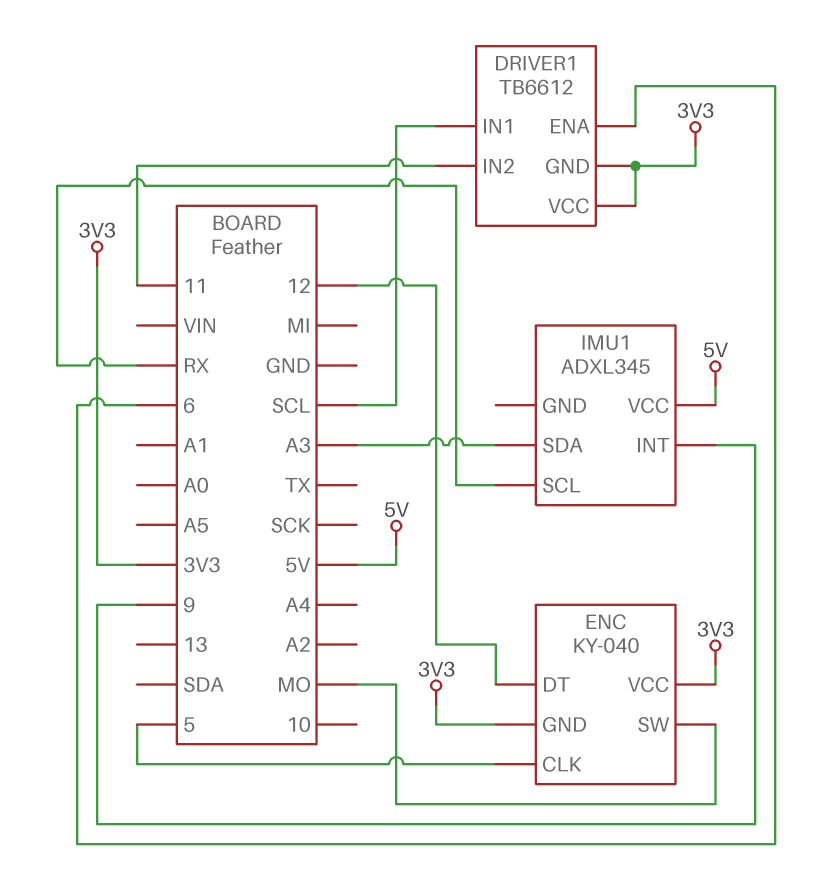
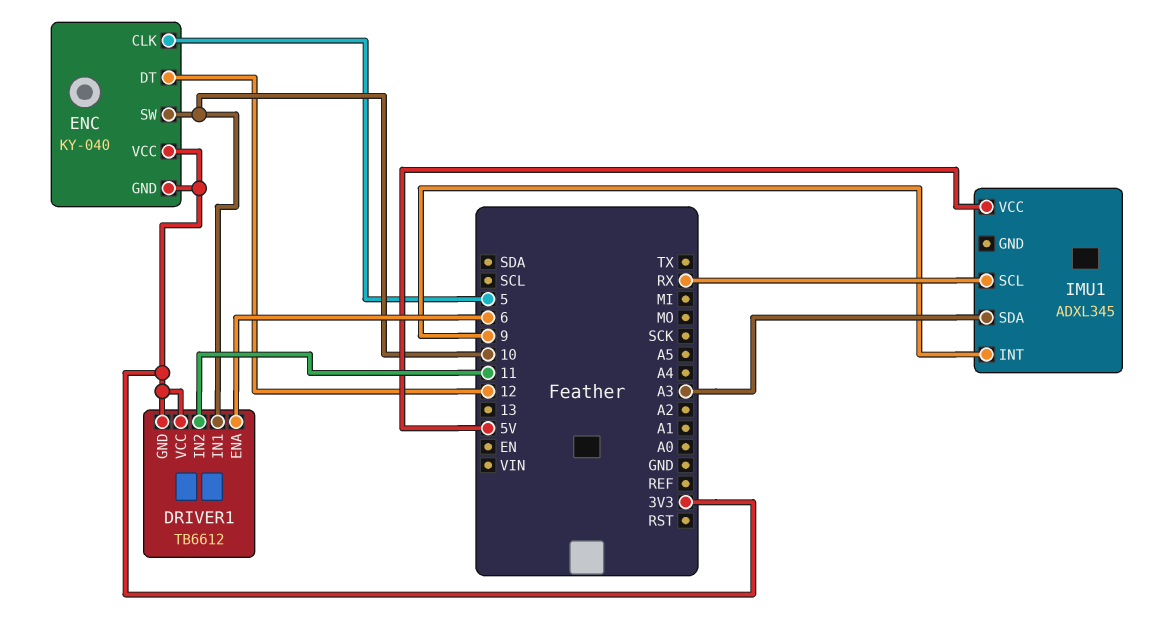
DRIVER1 pin IN1: SCL -> 10
ENC pin SW: MO -> 10

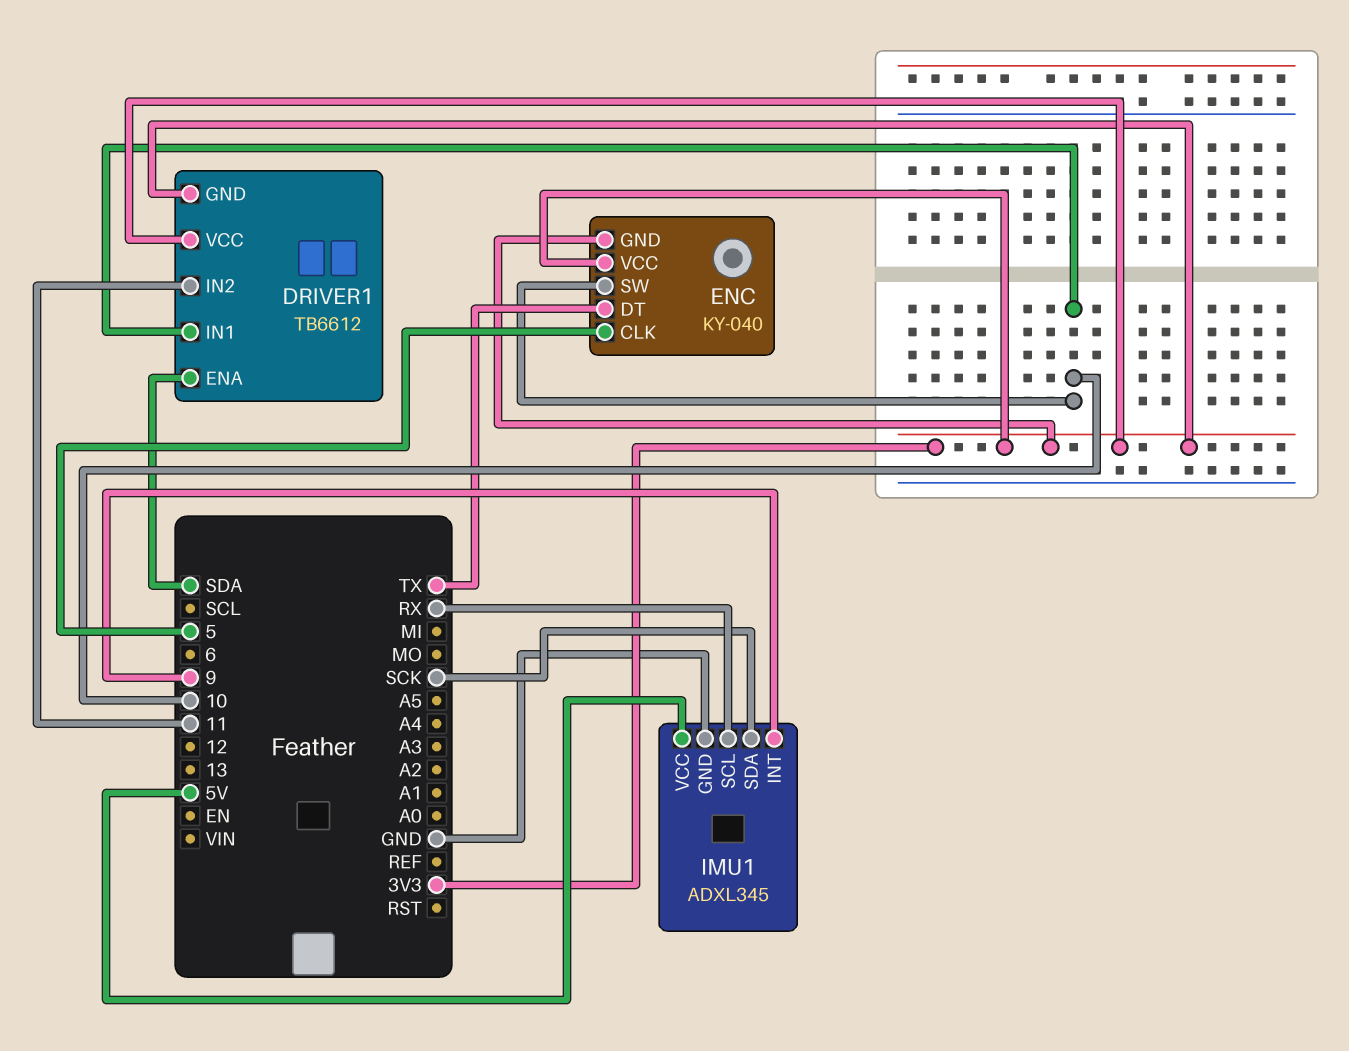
DRIVER1 pin ENA: 6 -> SDA
ENC pin DT: 12 -> TX
IMU1 pin GND: none -> GND
IMU1 pin SDA: A3 -> SCK

